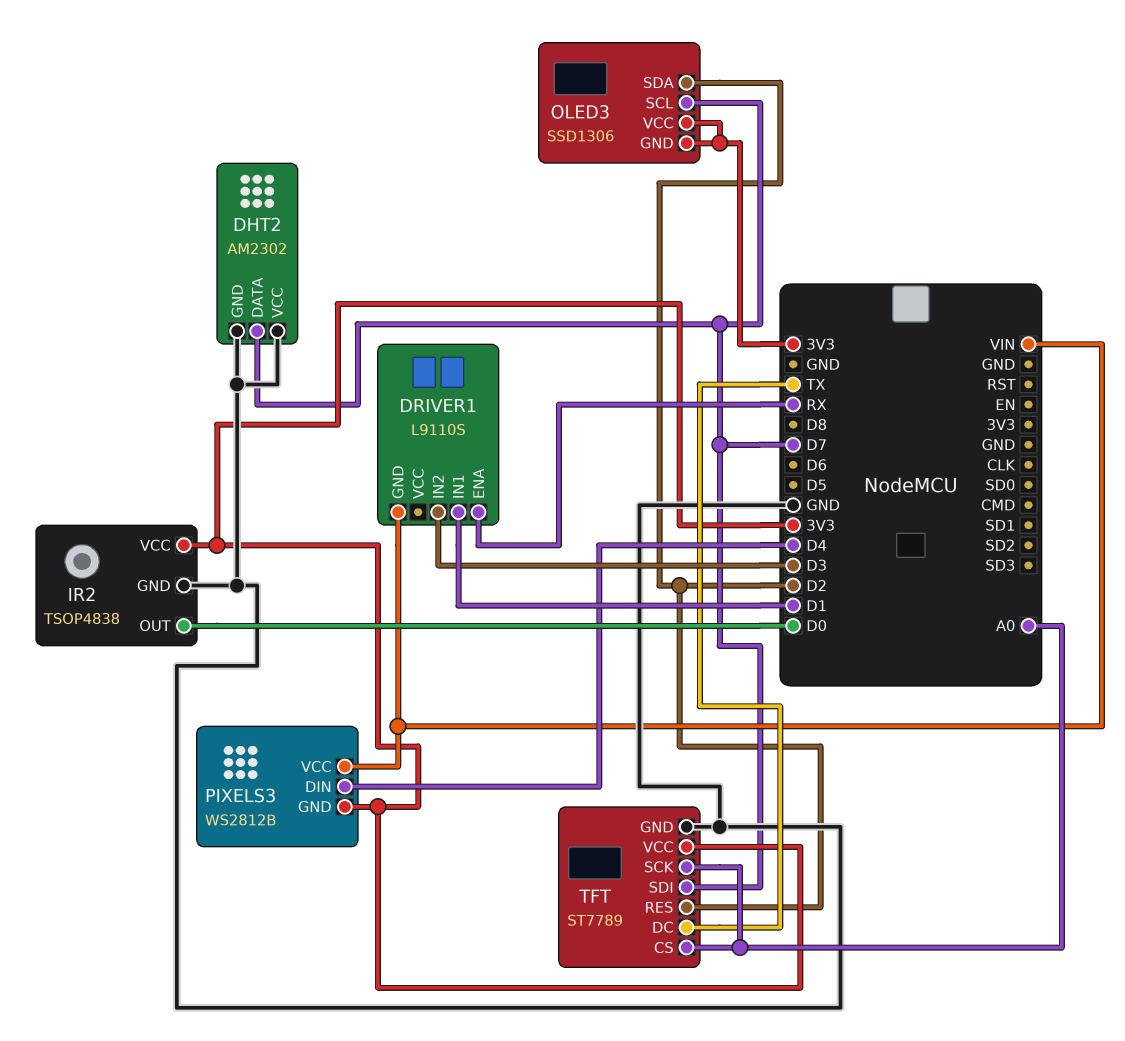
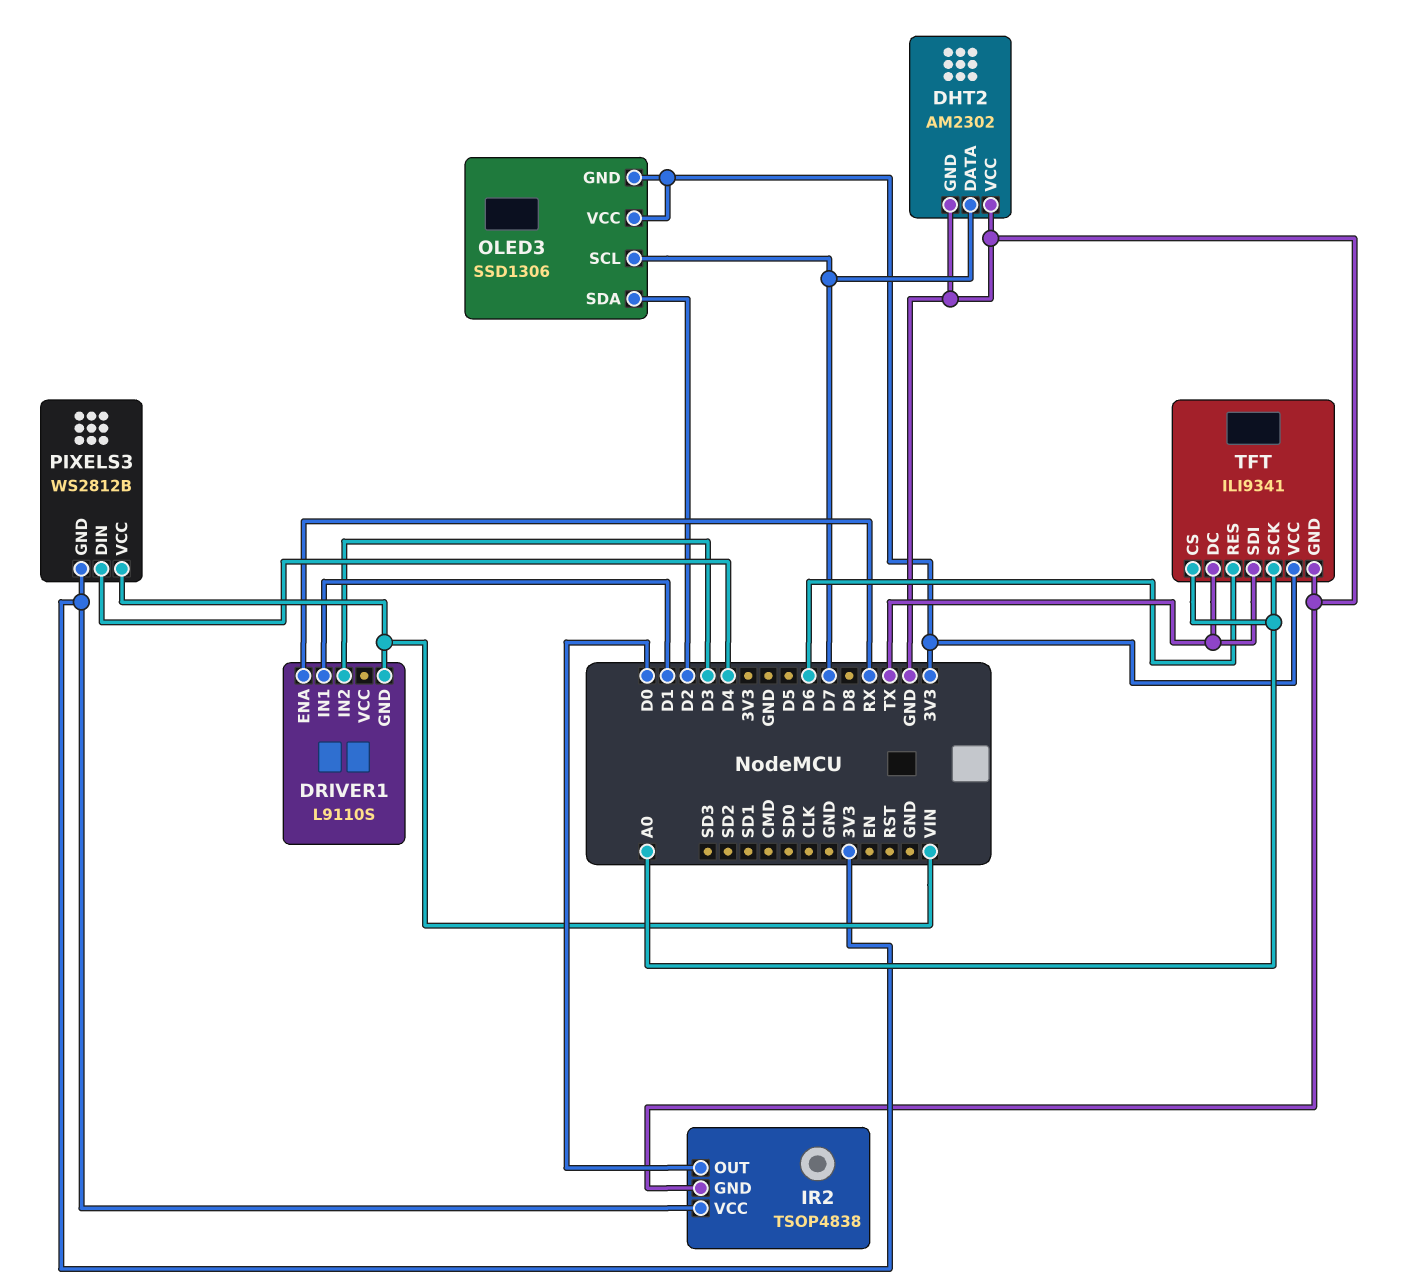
TFT: ST7789 -> ILI9341
TFT pin RES: D2 -> D6
TFT pin SDI: D7 -> TX

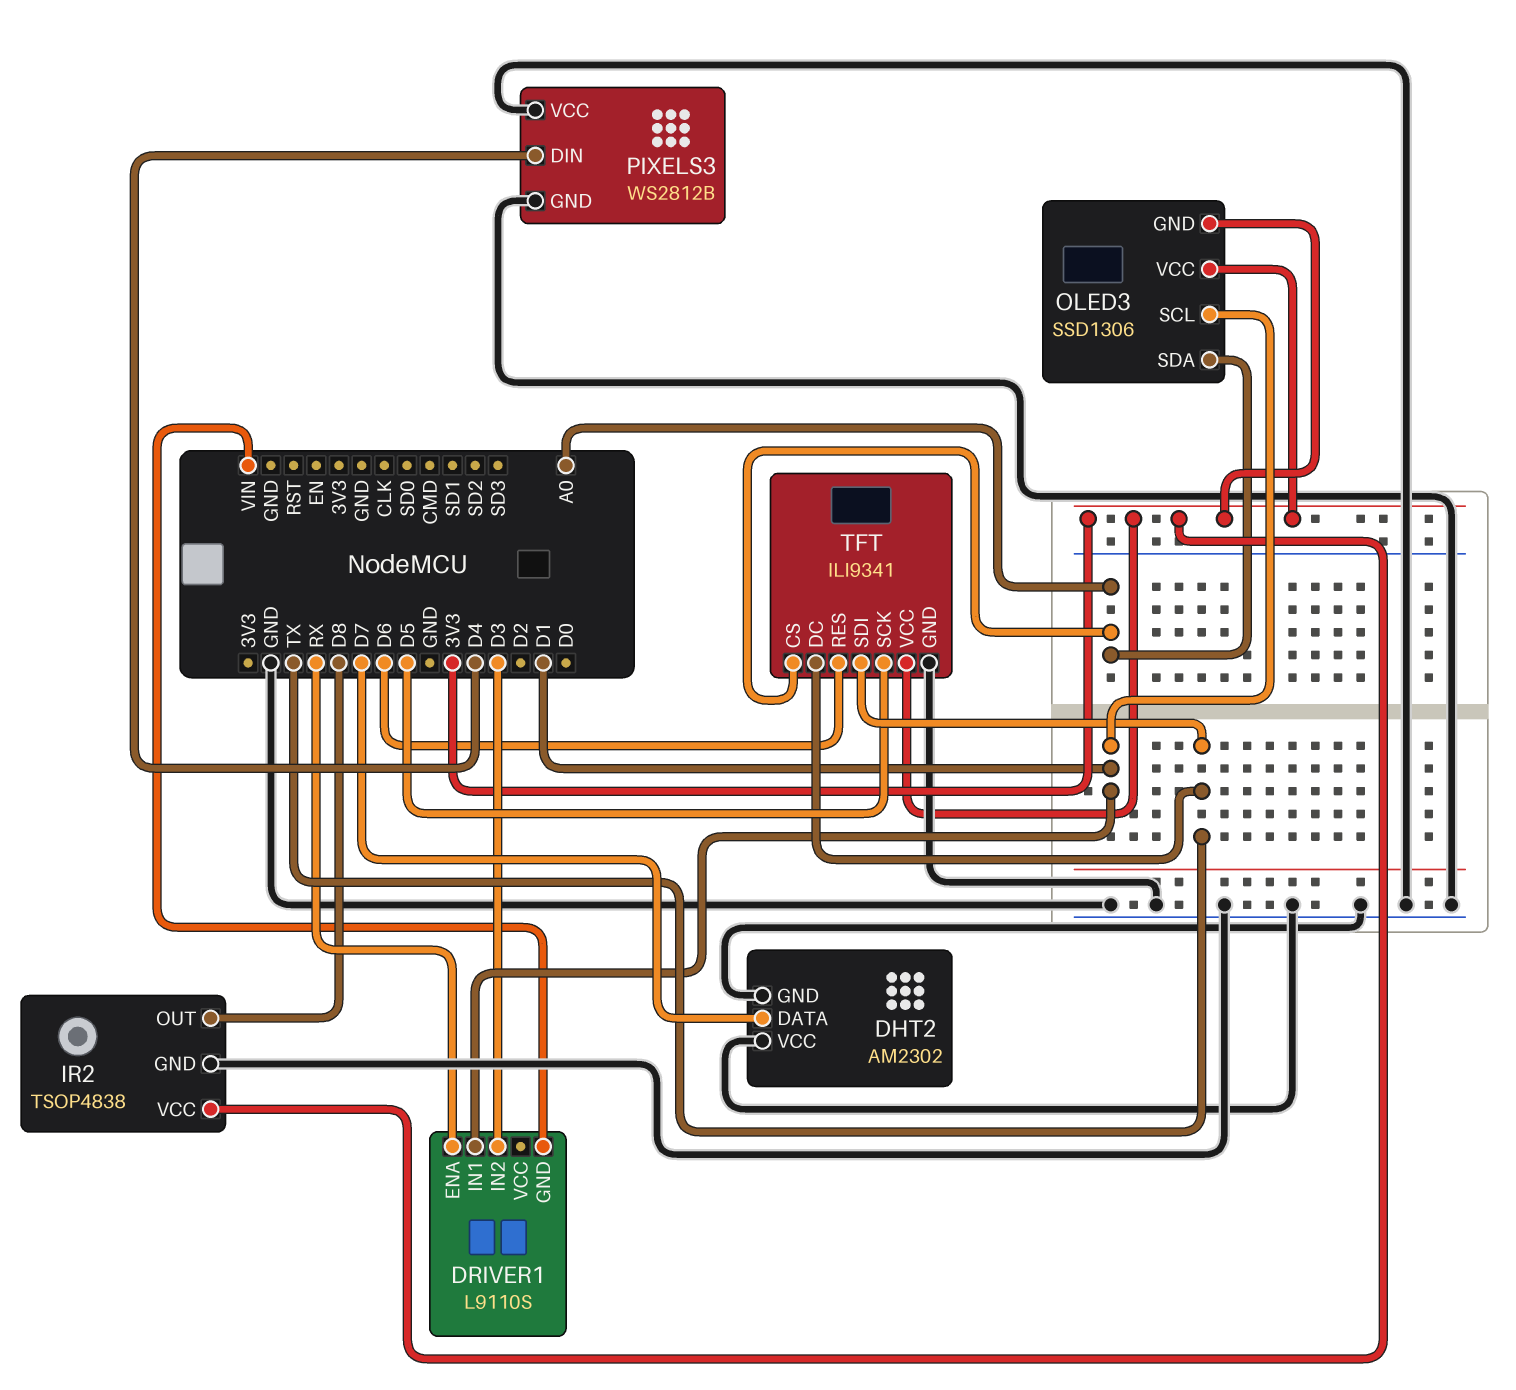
IR2 pin OUT: D0 -> D8
OLED3 pin SCL: D7 -> D1
OLED3 pin SDA: D2 -> A0
PIXELS3 pin GND: 3V3 -> GND
PIXELS3 pin VCC: VIN -> GND
TFT pin SCK: A0 -> D5

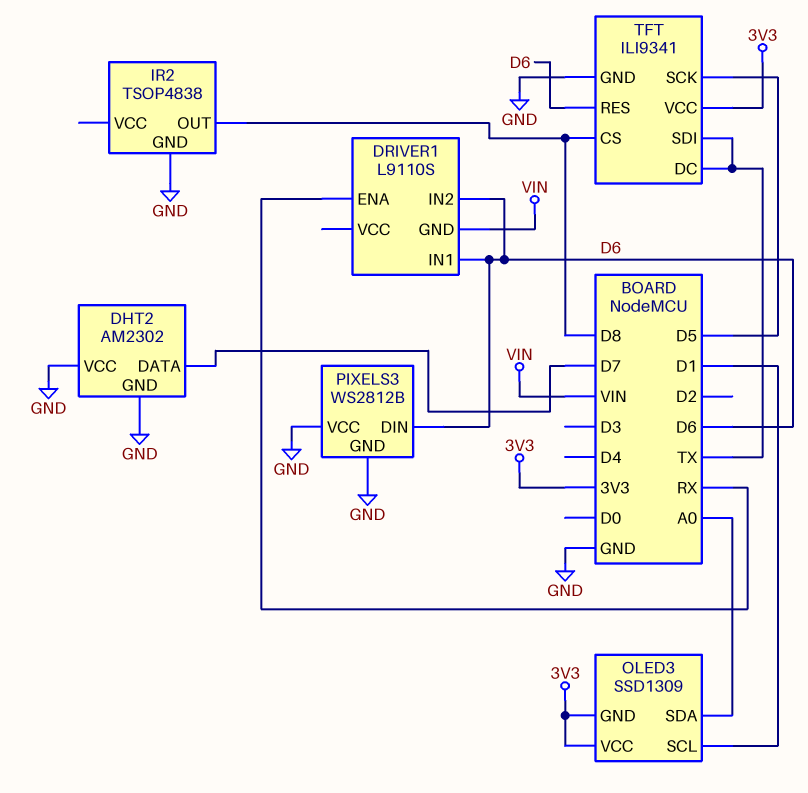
DRIVER1 pin IN1: D1 -> D6
DRIVER1 pin IN2: D3 -> D6
IR2 pin VCC: 3V3 -> none
OLED3: SSD1306 -> SSD1309
PIXELS3 pin DIN: D4 -> D6
TFT pin CS: A0 -> D8

